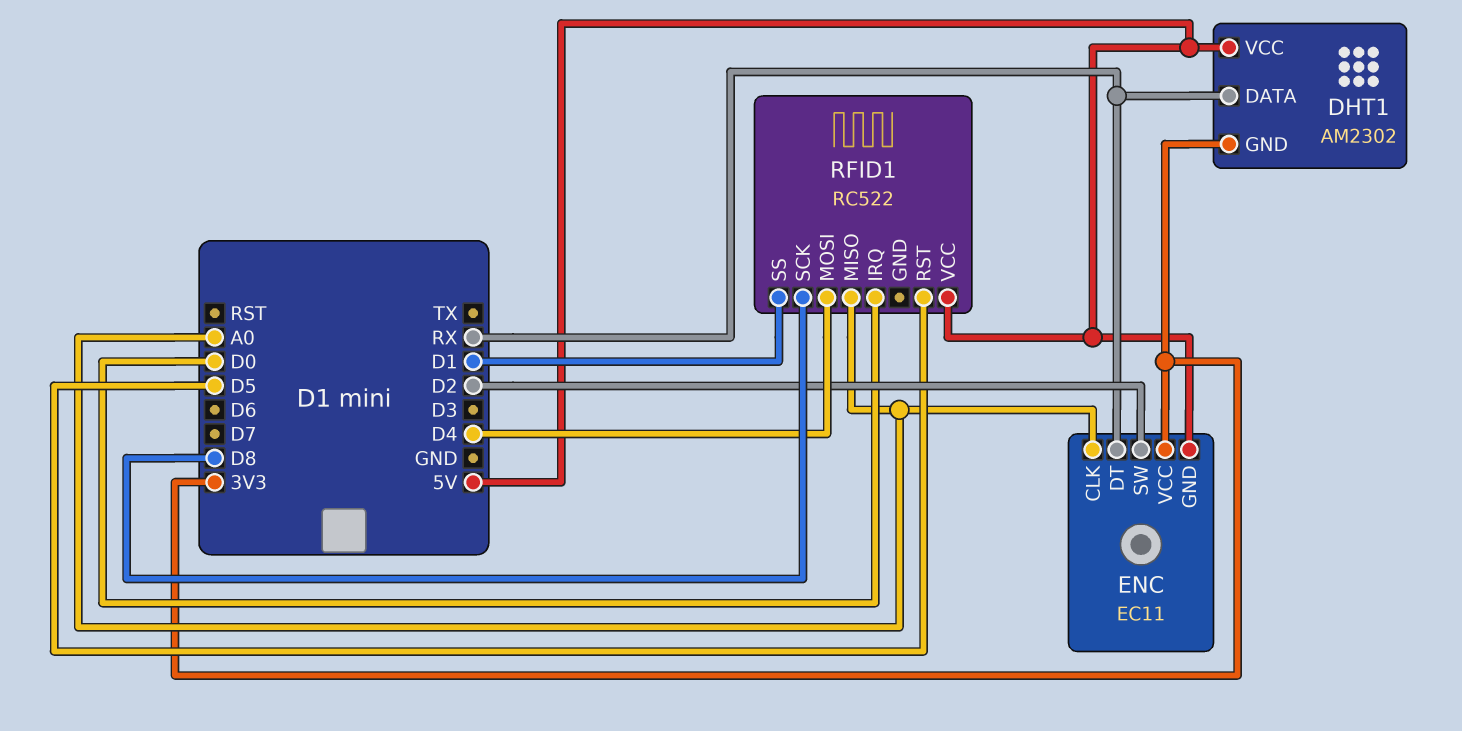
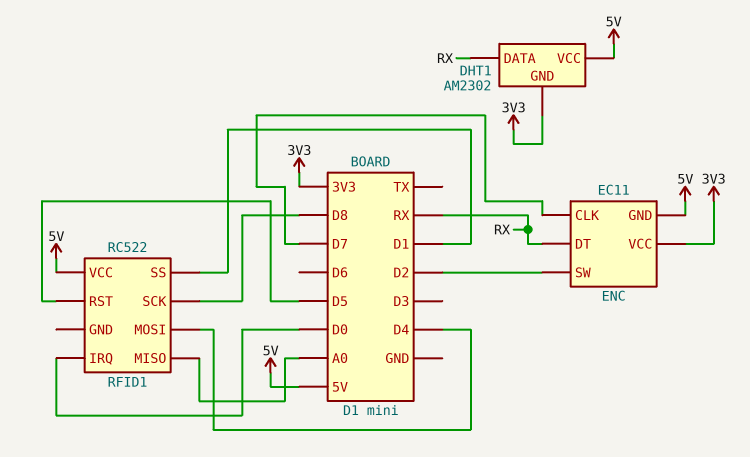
ENC pin CLK: A0 -> D7

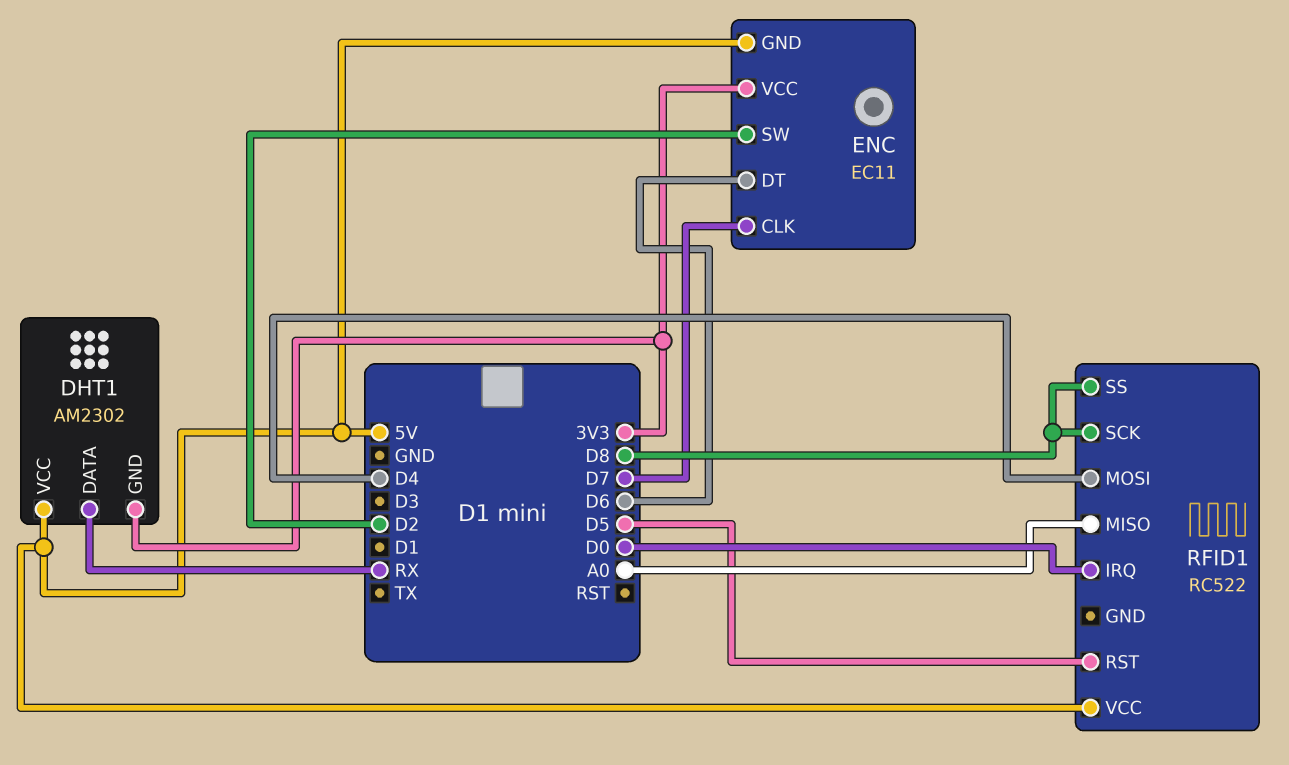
ENC pin DT: RX -> D6
RFID1 pin SS: D1 -> D8

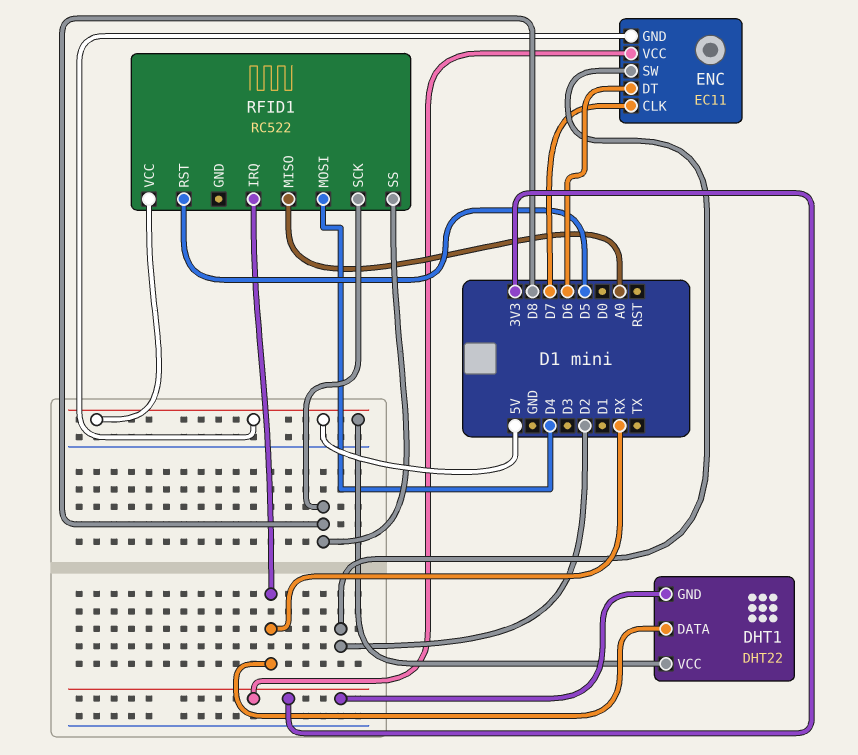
DHT1: AM2302 -> DHT22
RFID1 pin IRQ: D0 -> RX

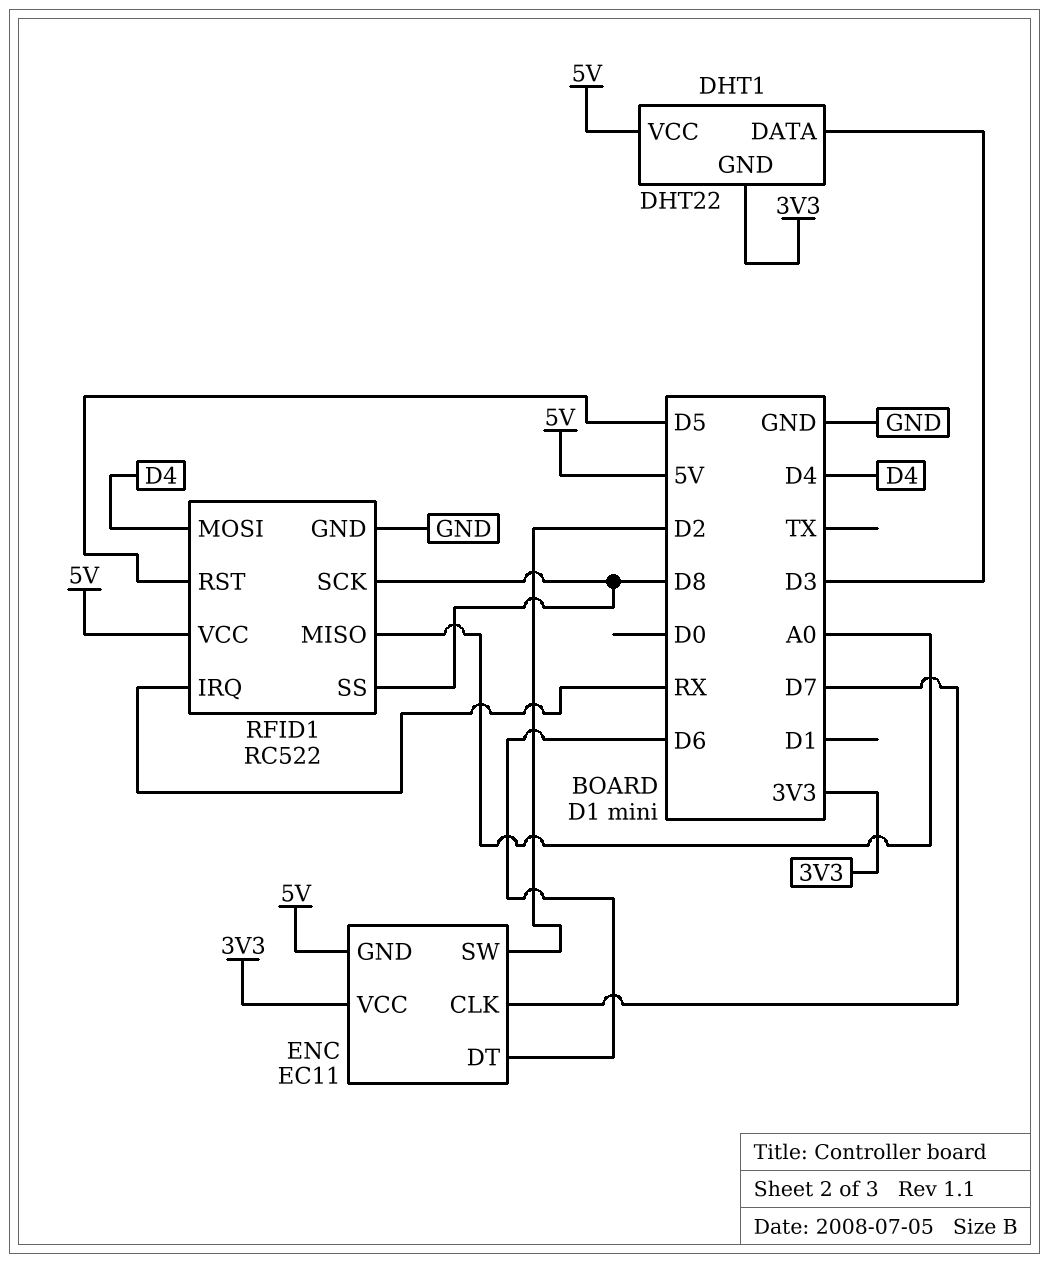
DHT1 pin DATA: RX -> D3
RFID1 pin GND: none -> GND

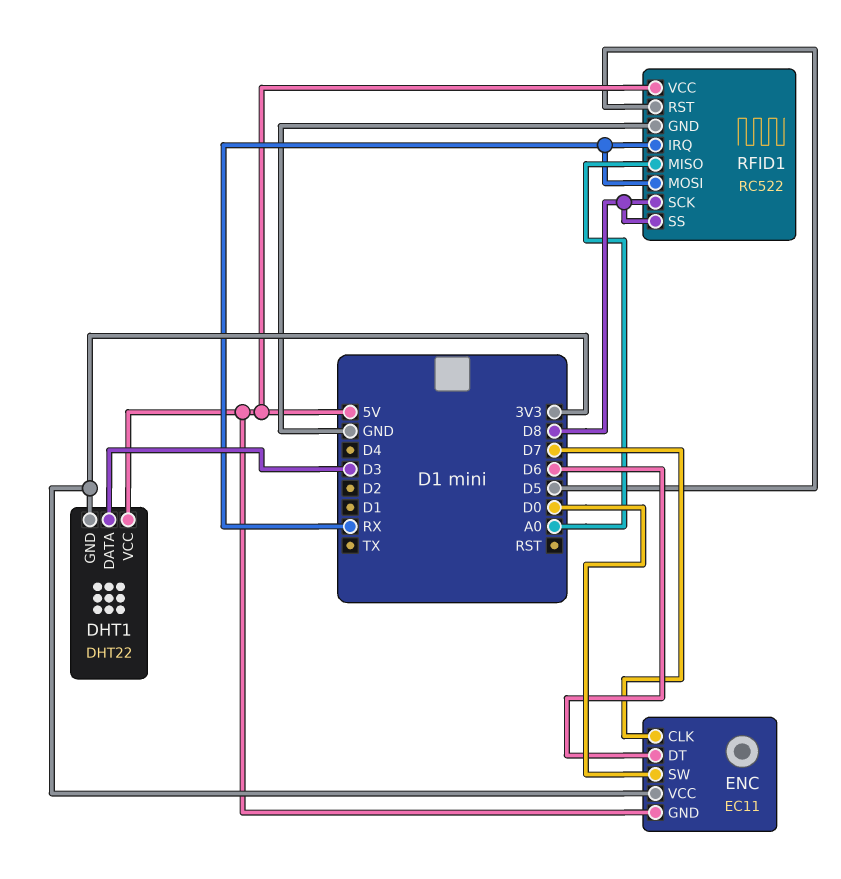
ENC pin SW: D2 -> D0
RFID1 pin MOSI: D4 -> RX

